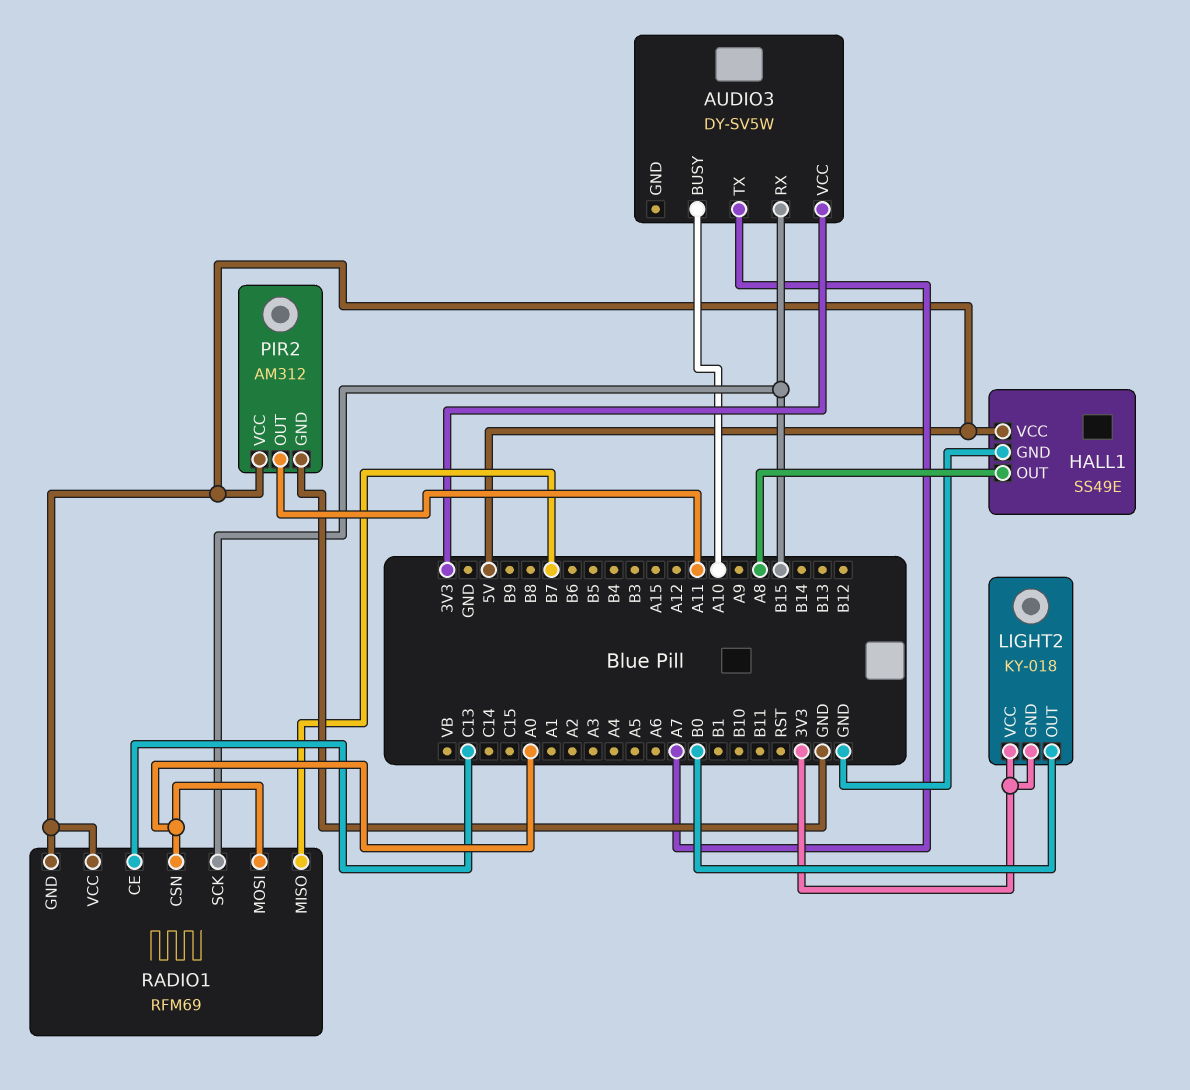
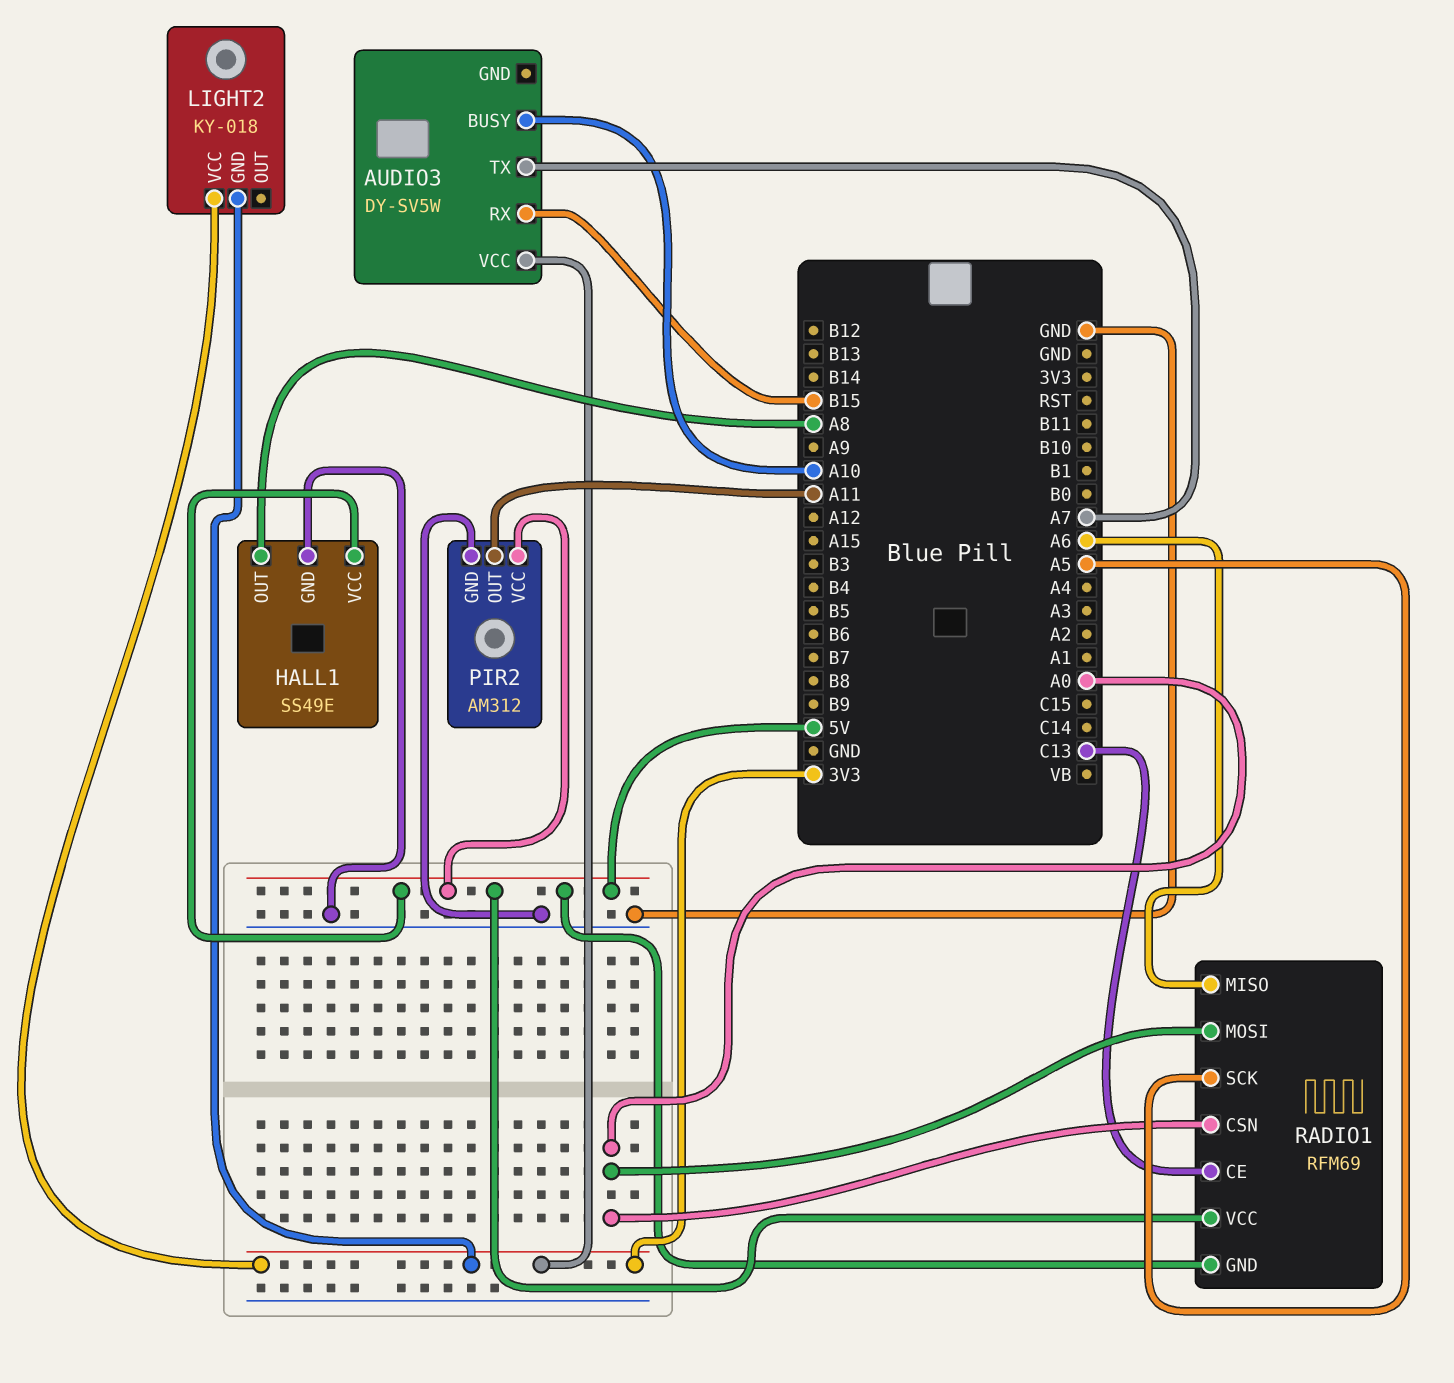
LIGHT2 pin OUT: B0 -> none
RADIO1 pin MISO: B7 -> A6
RADIO1 pin SCK: B15 -> A5

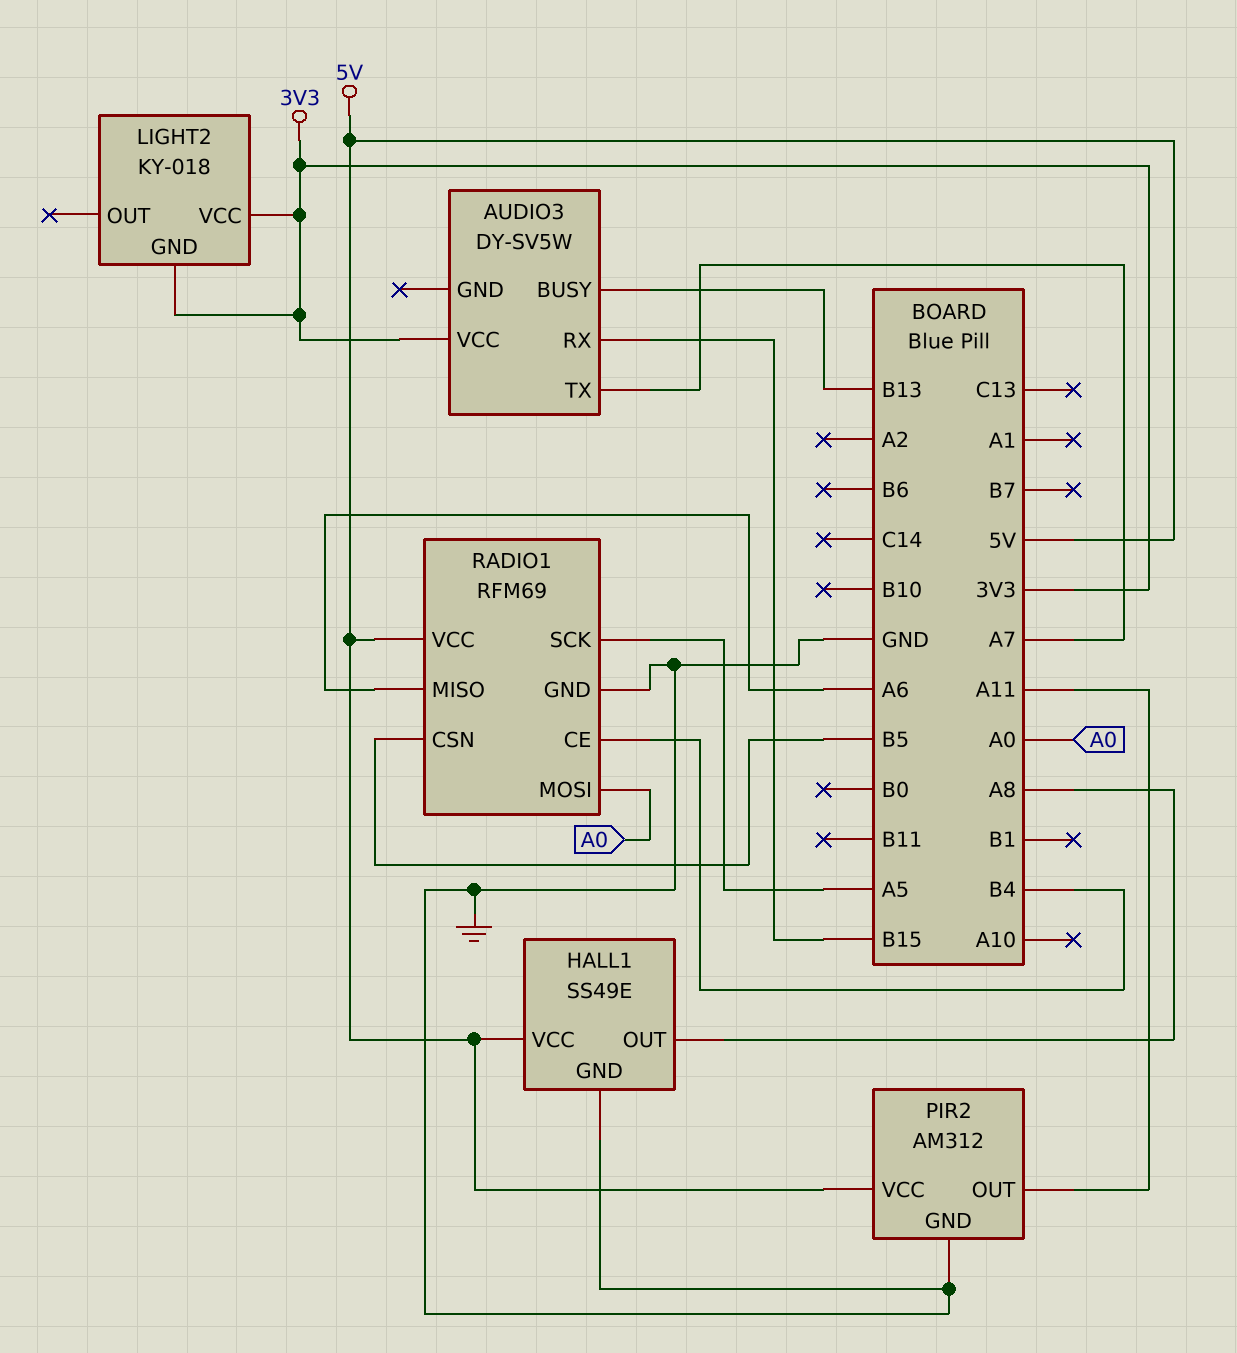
AUDIO3 pin BUSY: A10 -> B13
RADIO1 pin CE: C13 -> B4
RADIO1 pin CSN: A0 -> B5
RADIO1 pin GND: 5V -> GND

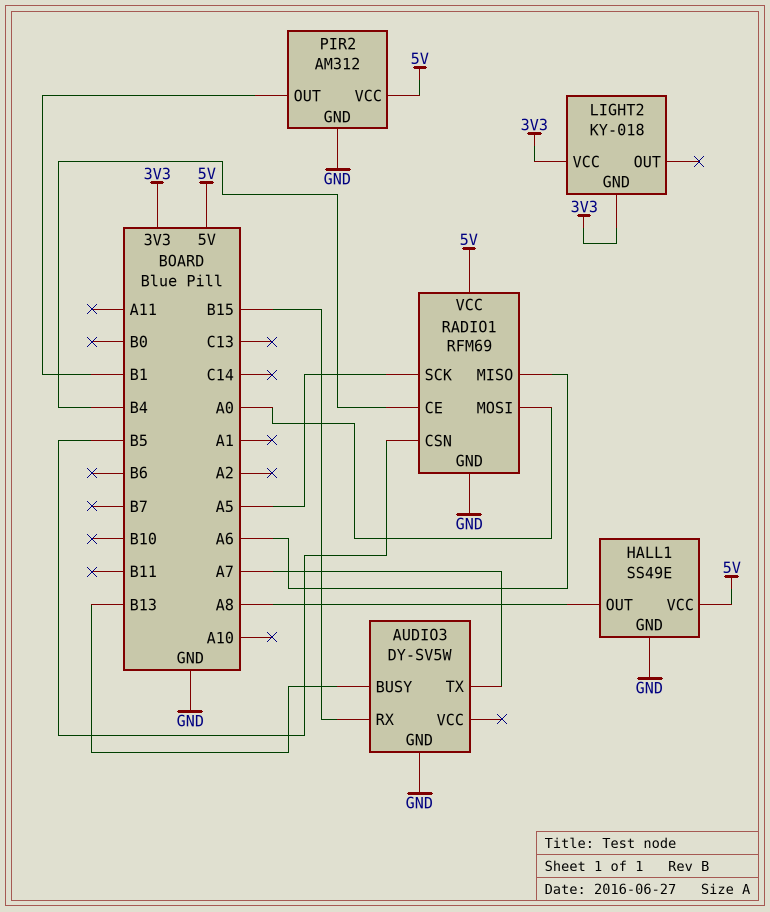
AUDIO3 pin GND: none -> GND
AUDIO3 pin VCC: 3V3 -> none
PIR2 pin OUT: A11 -> B1

